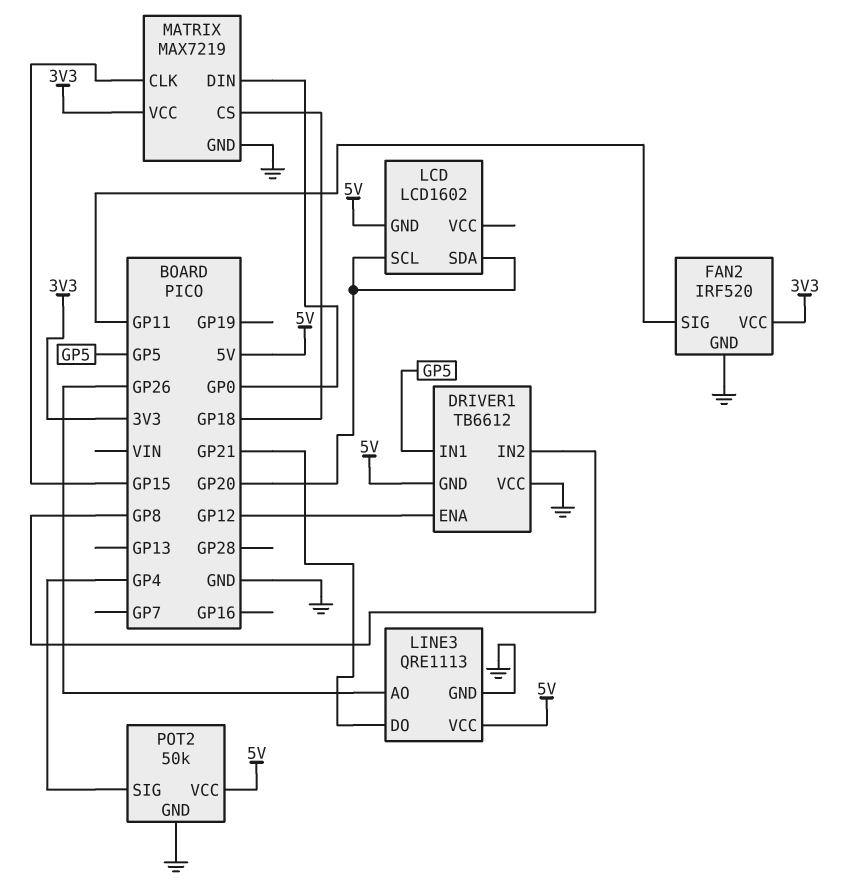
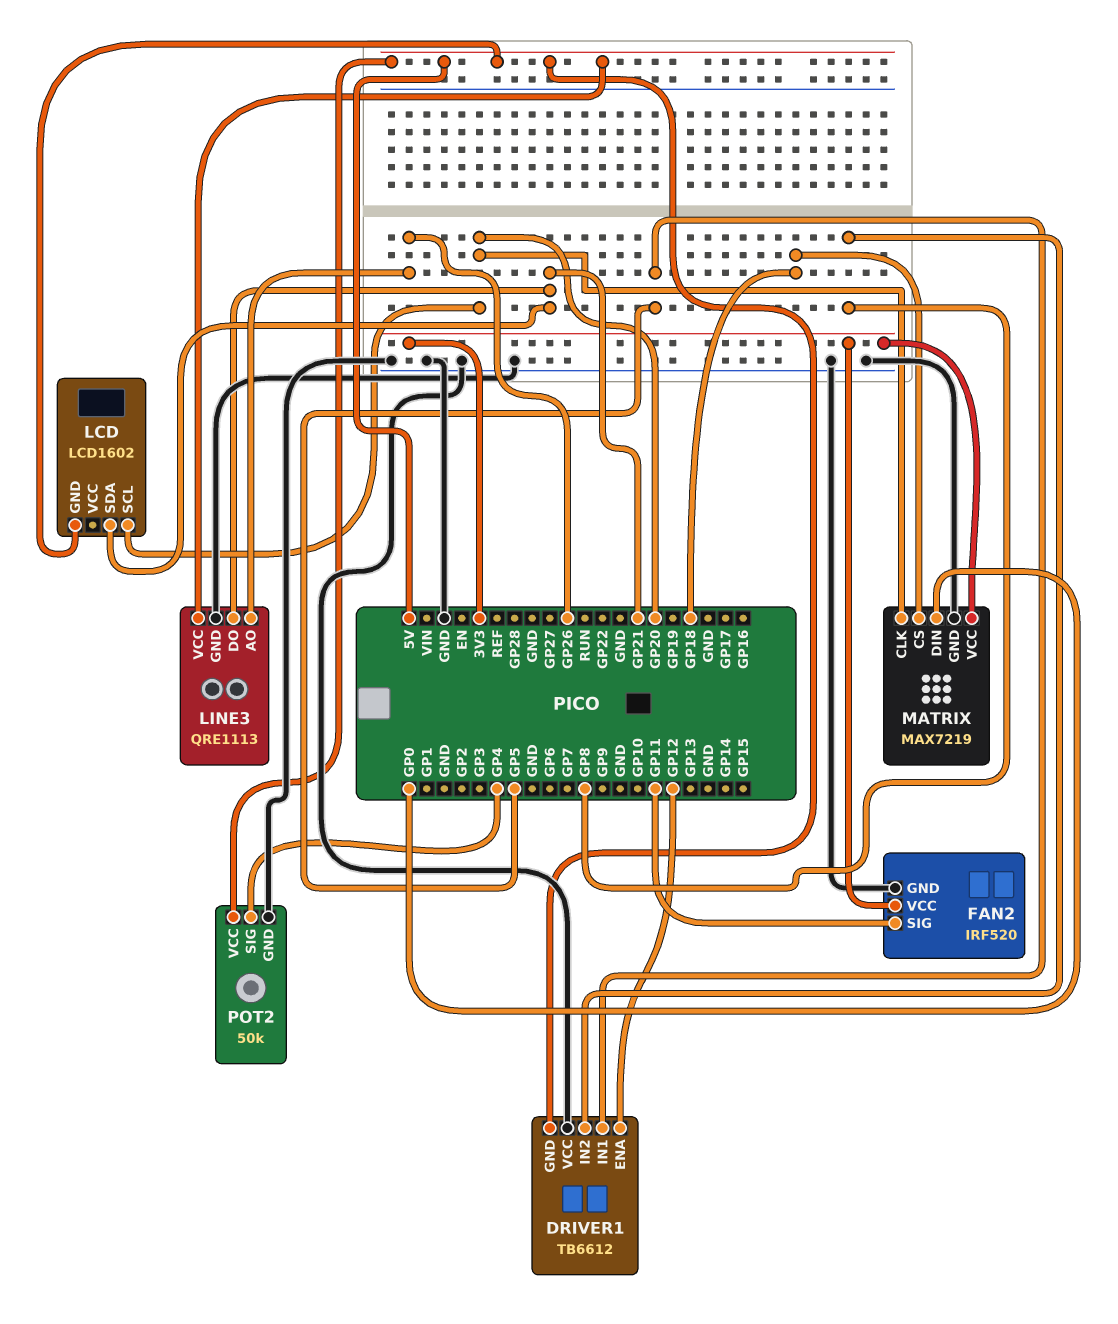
LCD pin SDA: GP20 -> GP21
MATRIX pin CLK: GP15 -> GP20

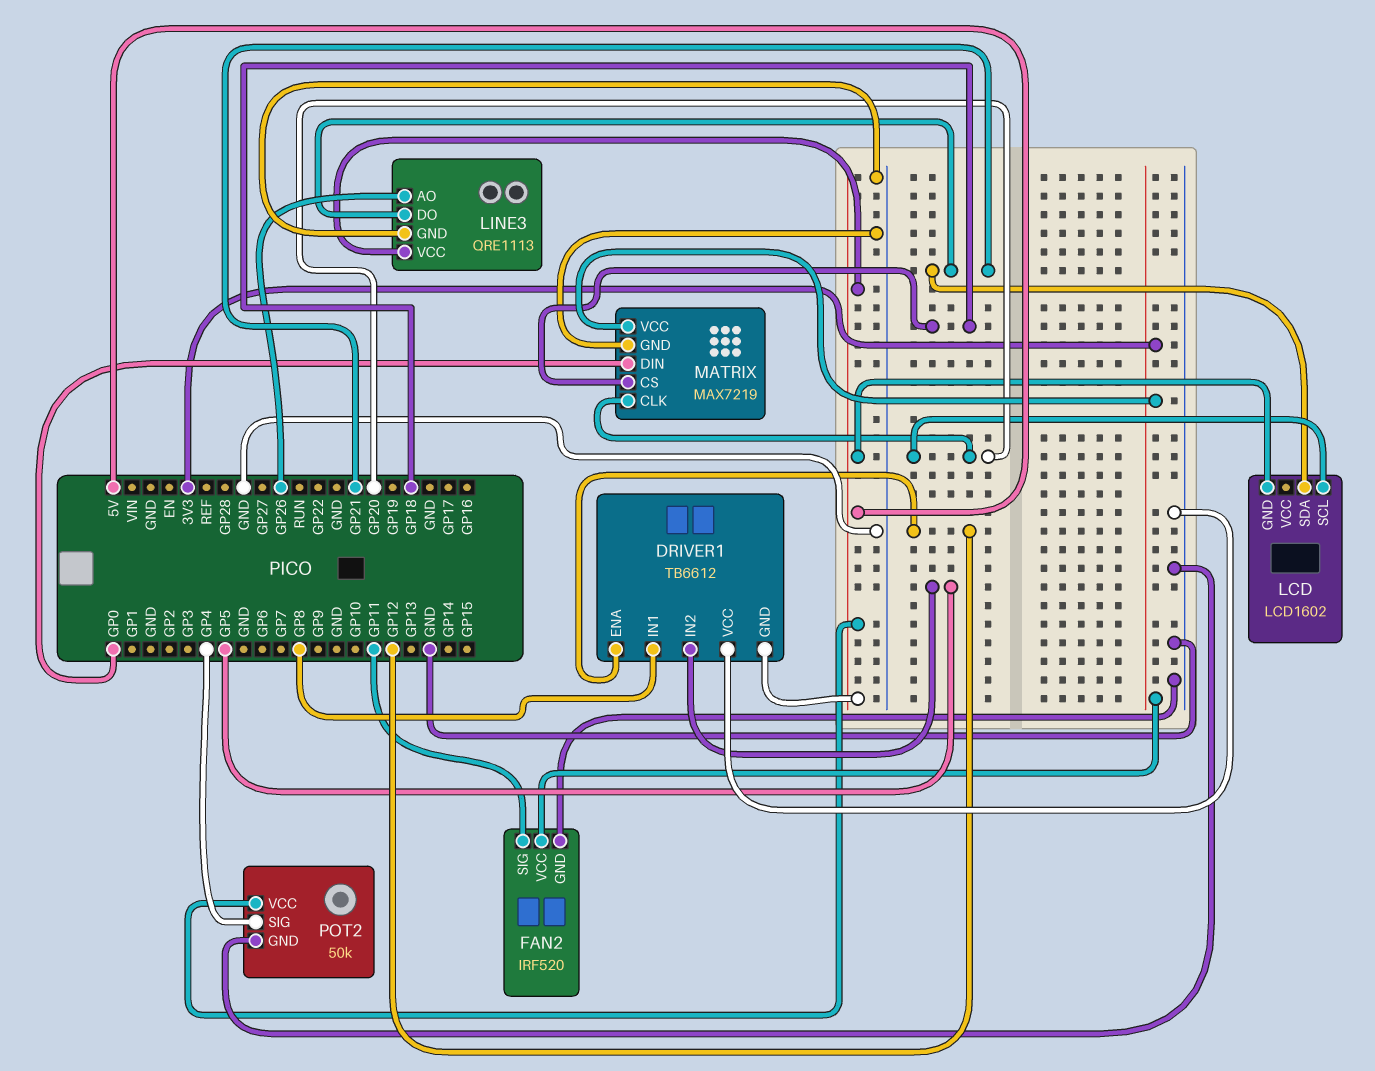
DRIVER1 pin IN1: GP5 -> GP8
DRIVER1 pin IN2: GP8 -> GP5

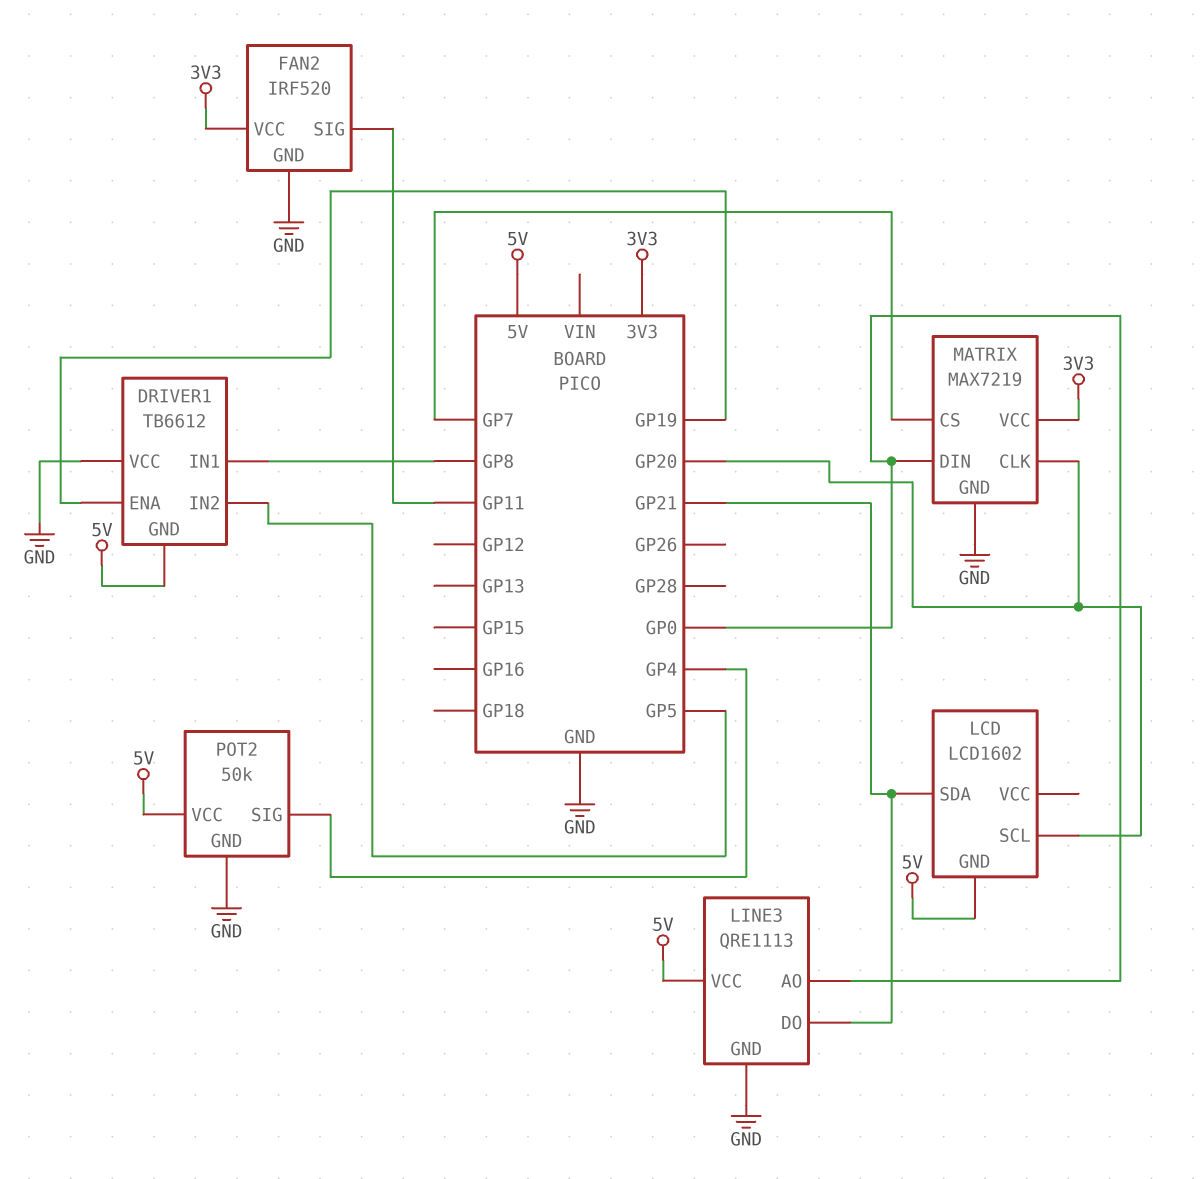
DRIVER1 pin ENA: GP12 -> GP19
LINE3 pin AO: GP26 -> GP0
MATRIX pin CS: GP18 -> GP7

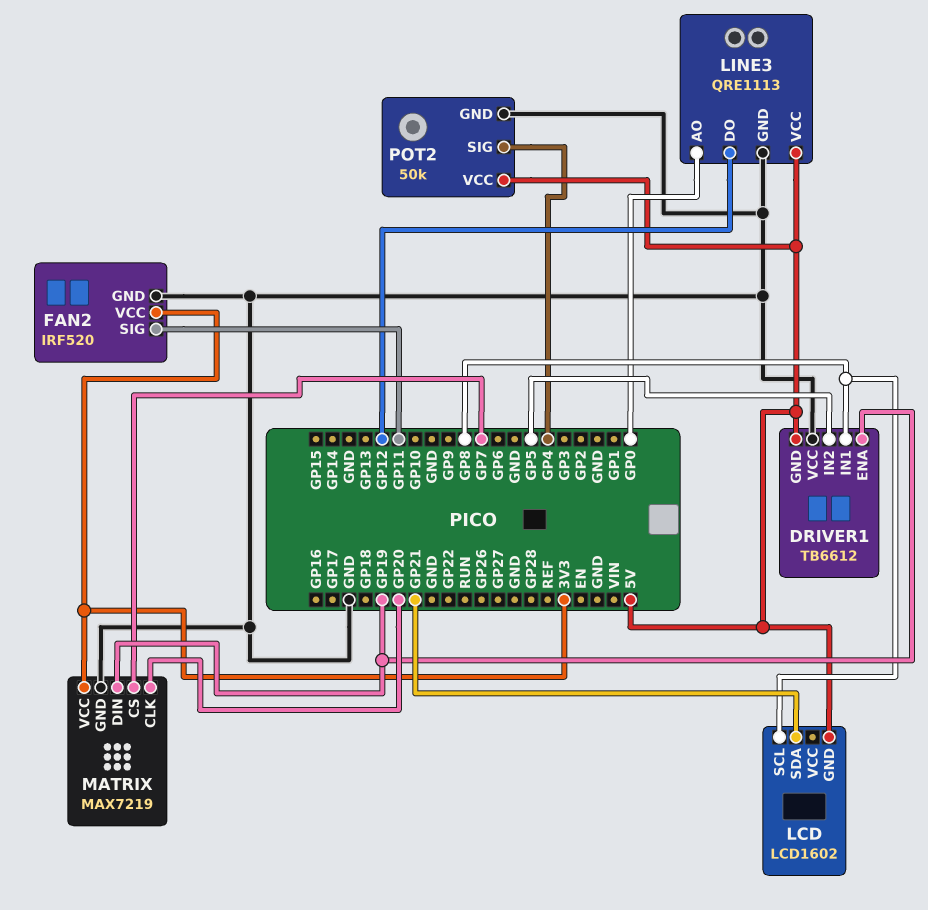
LCD pin SCL: GP20 -> GP8
LINE3 pin DO: GP21 -> GP12
MATRIX pin DIN: GP0 -> GP19

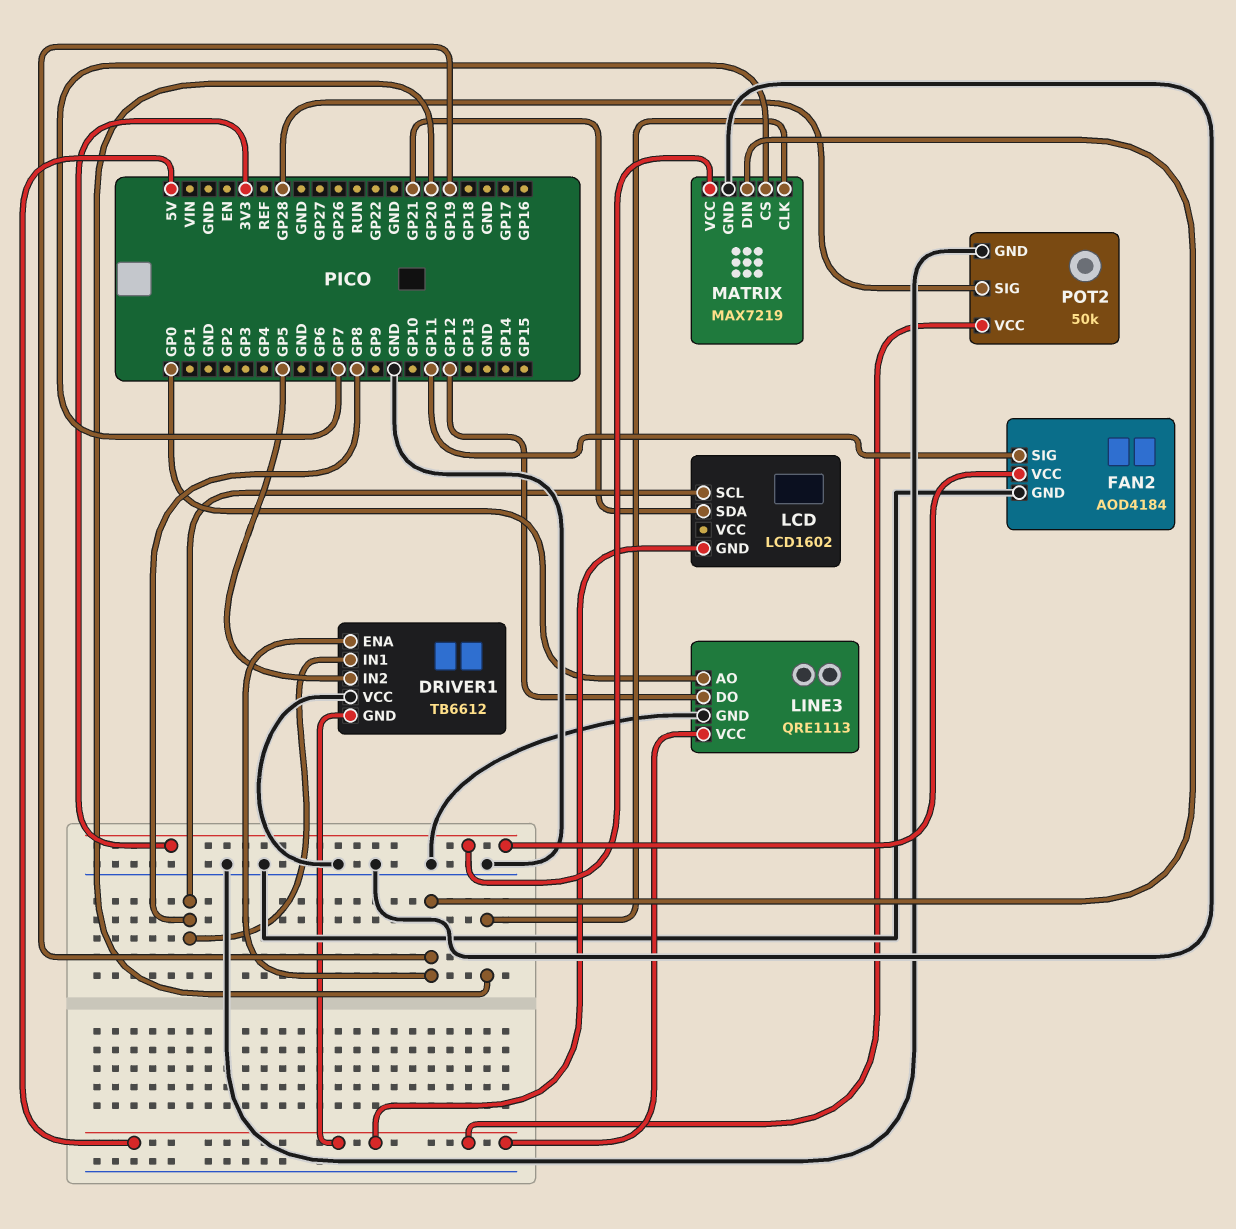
FAN2: IRF520 -> AOD4184
POT2 pin SIG: GP4 -> GP28

